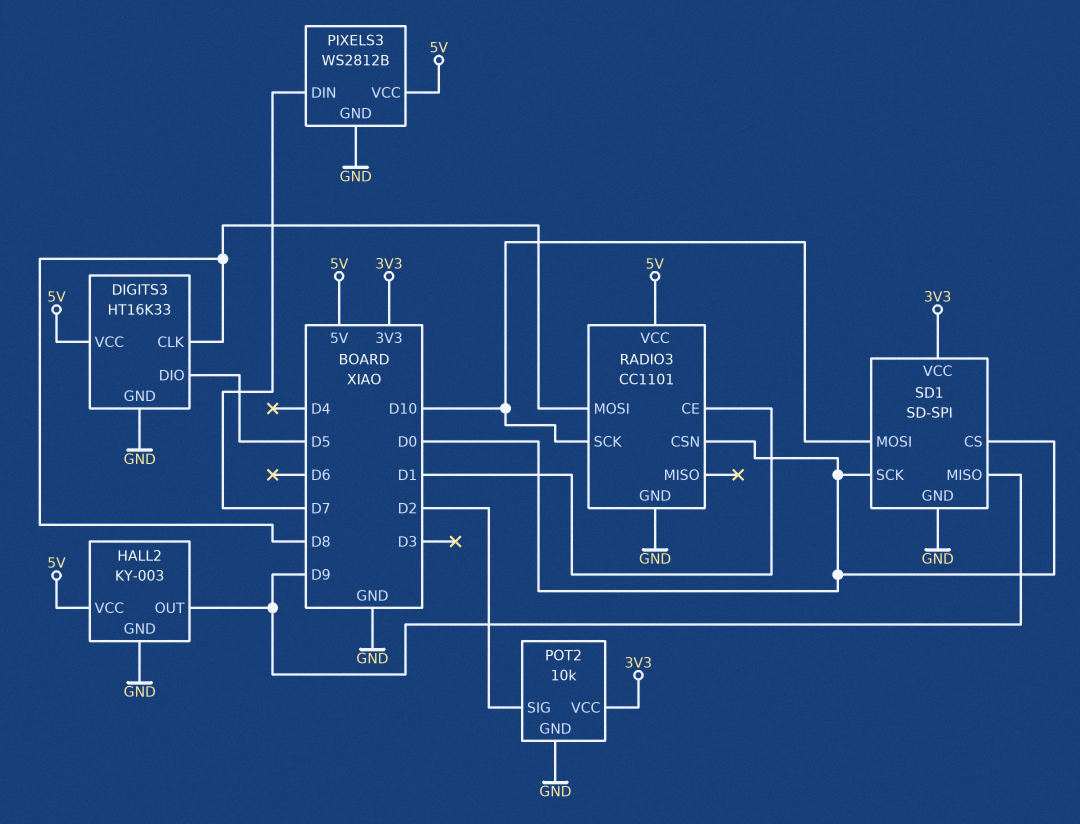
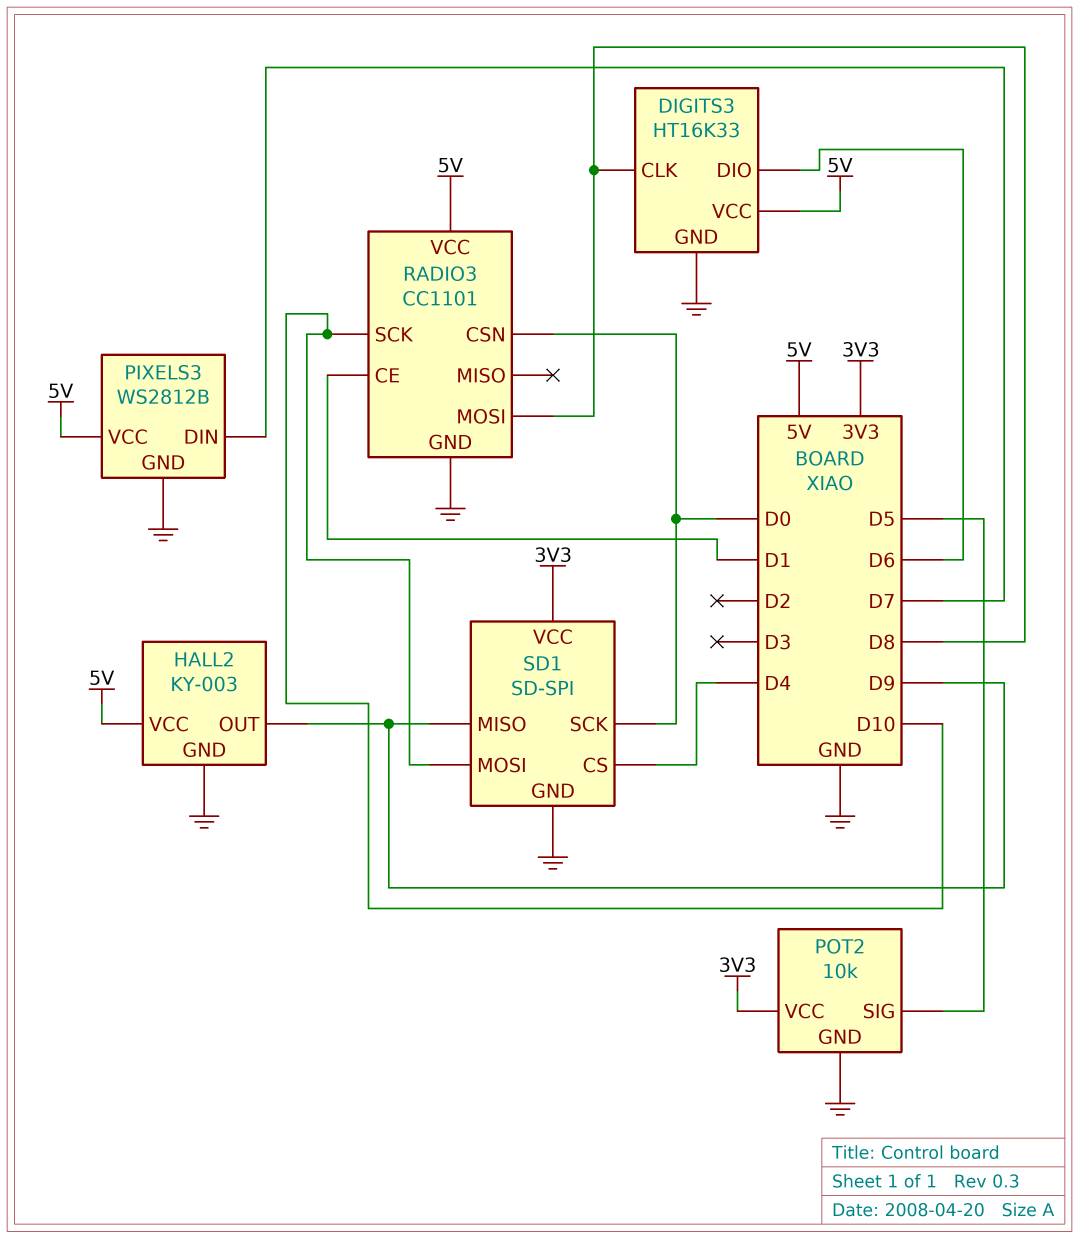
DIGITS3 pin DIO: D5 -> D6
POT2 pin SIG: D2 -> D5
SD1 pin CS: D0 -> D4

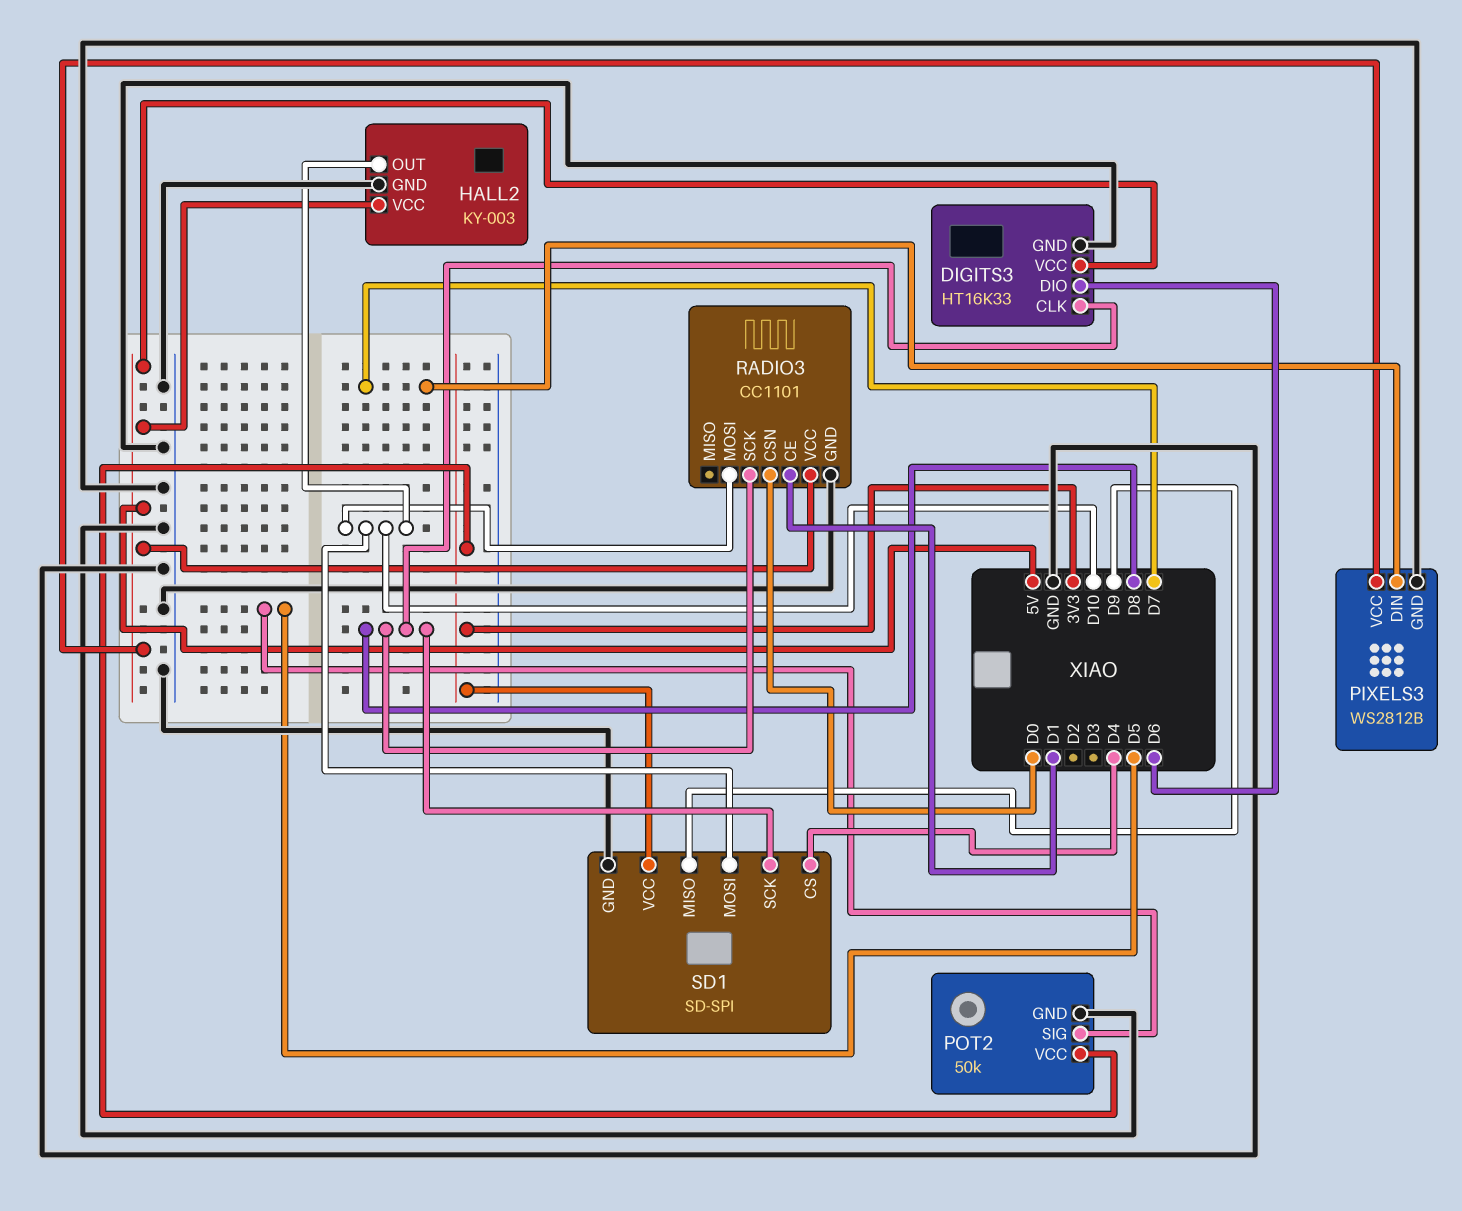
HALL2 pin OUT: D9 -> D10
POT2: 10k -> 50k
RADIO3 pin MOSI: D8 -> D10
RADIO3 pin SCK: D10 -> D8
SD1 pin SCK: D0 -> D8

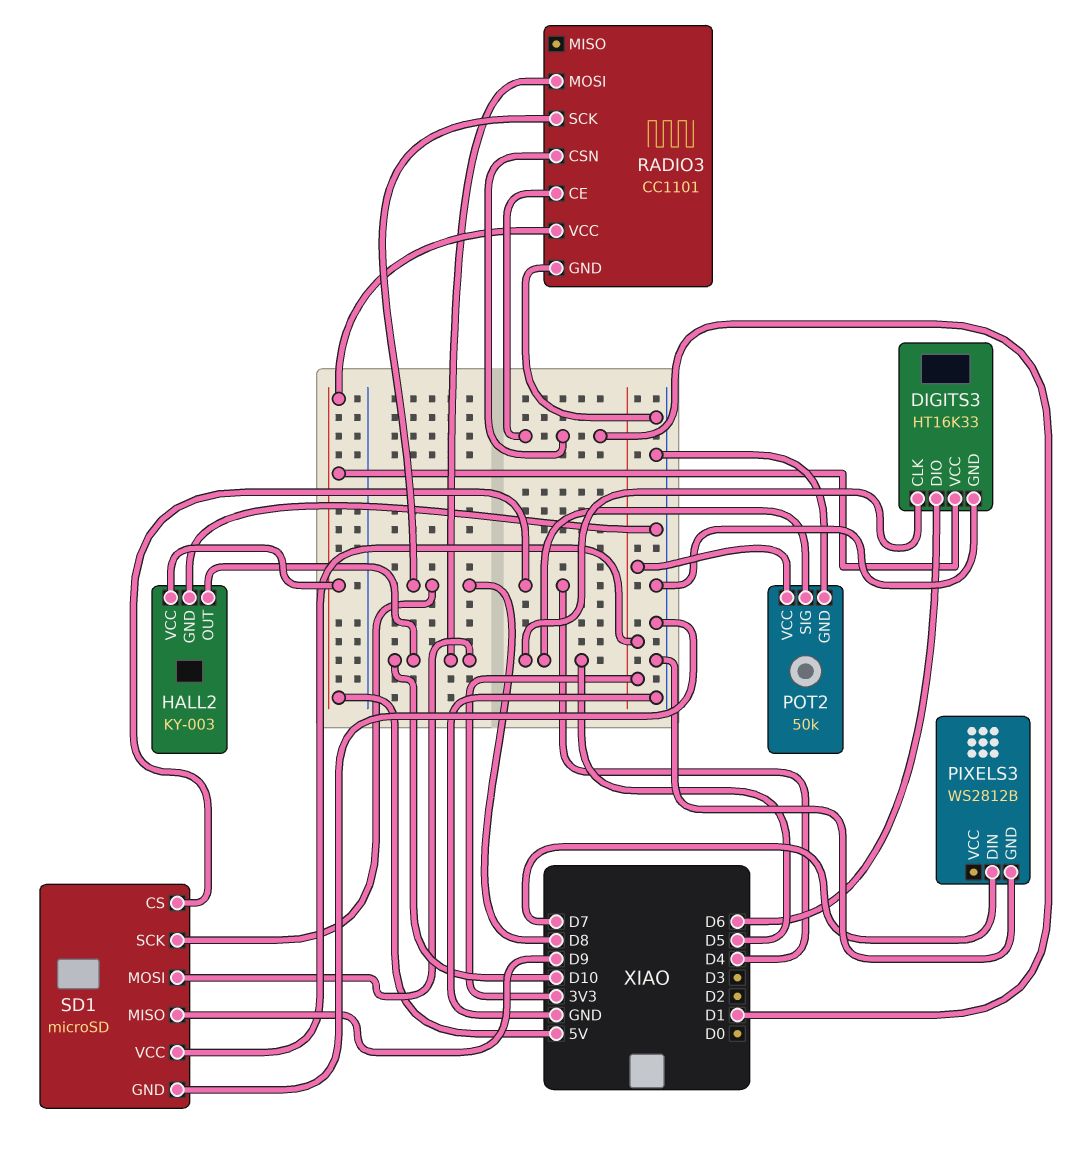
DIGITS3 pin CLK: D8 -> D5
PIXELS3 pin VCC: 5V -> none
RADIO3 pin CSN: D0 -> D1
SD1: SD-SPI -> microSD

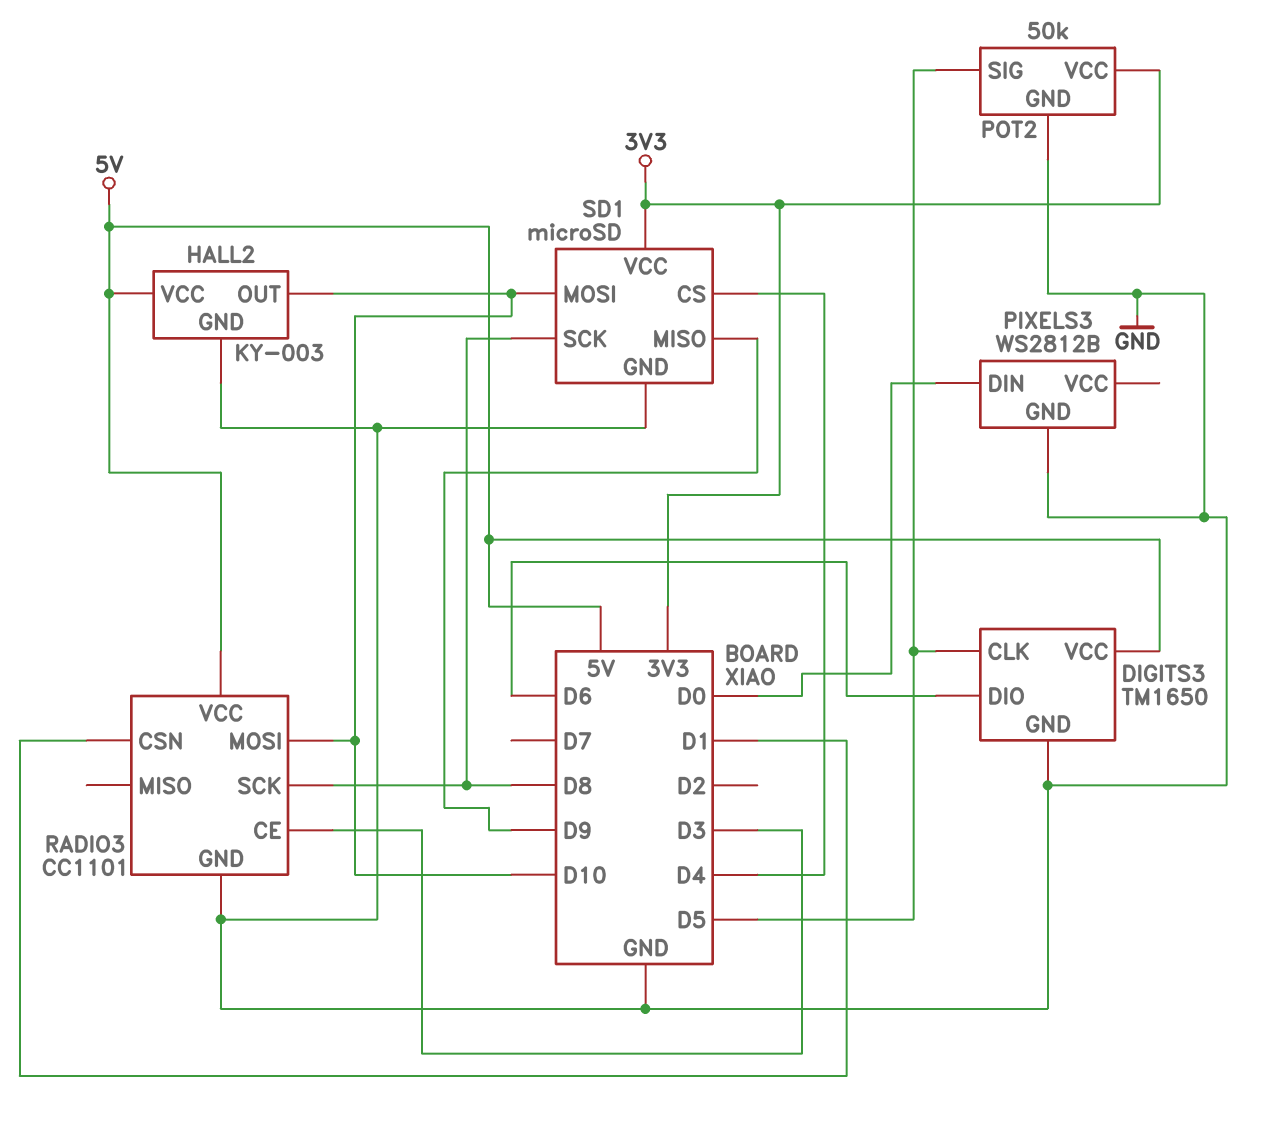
DIGITS3: HT16K33 -> TM1650
PIXELS3 pin DIN: D7 -> D0
RADIO3 pin CE: D1 -> D3

